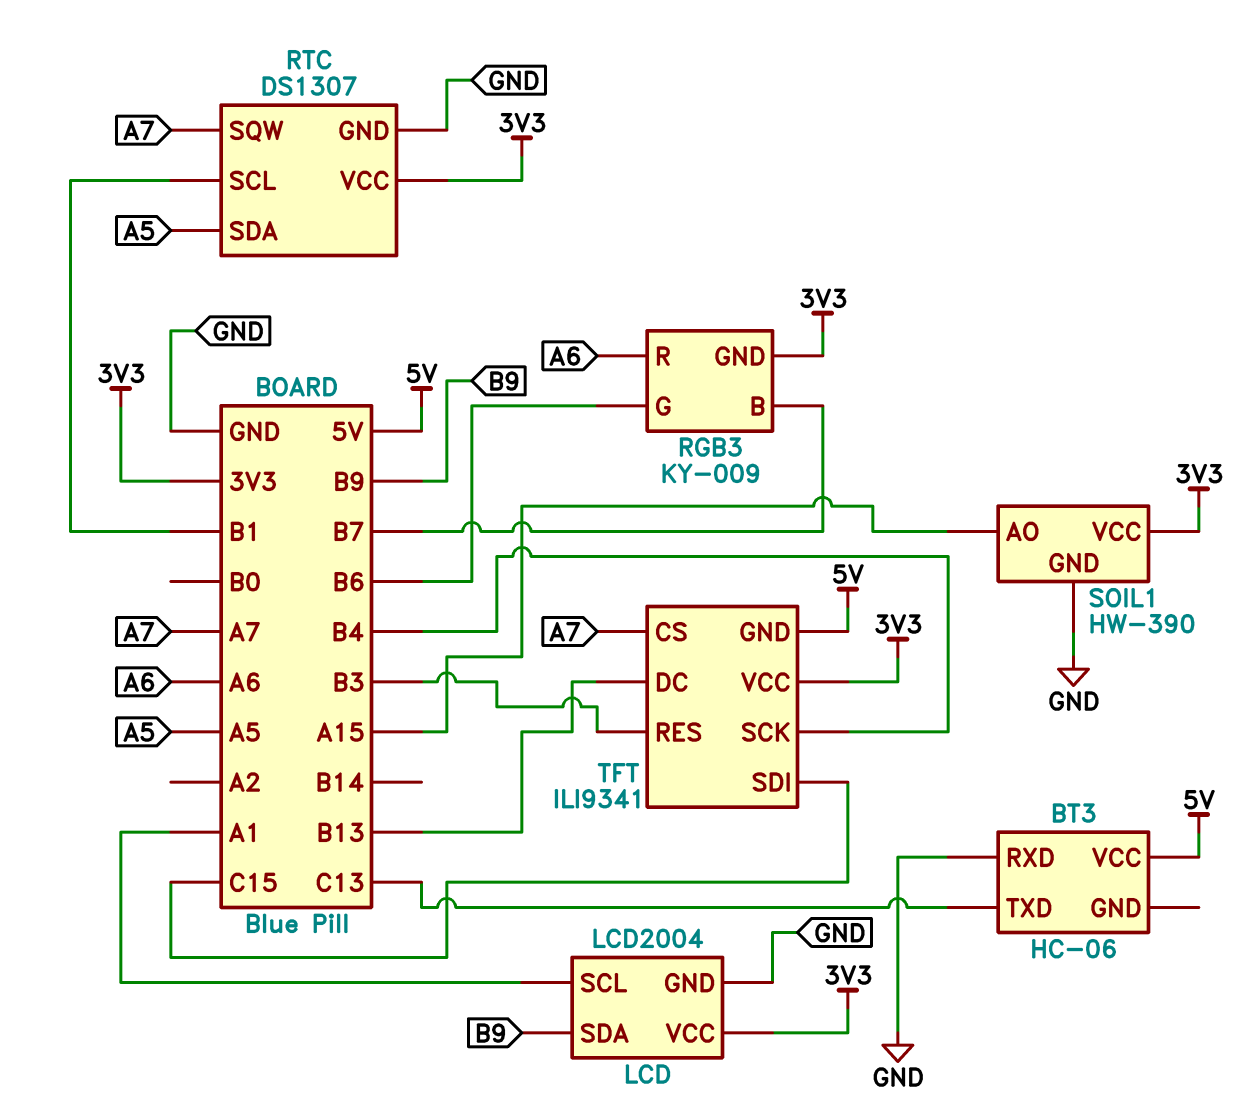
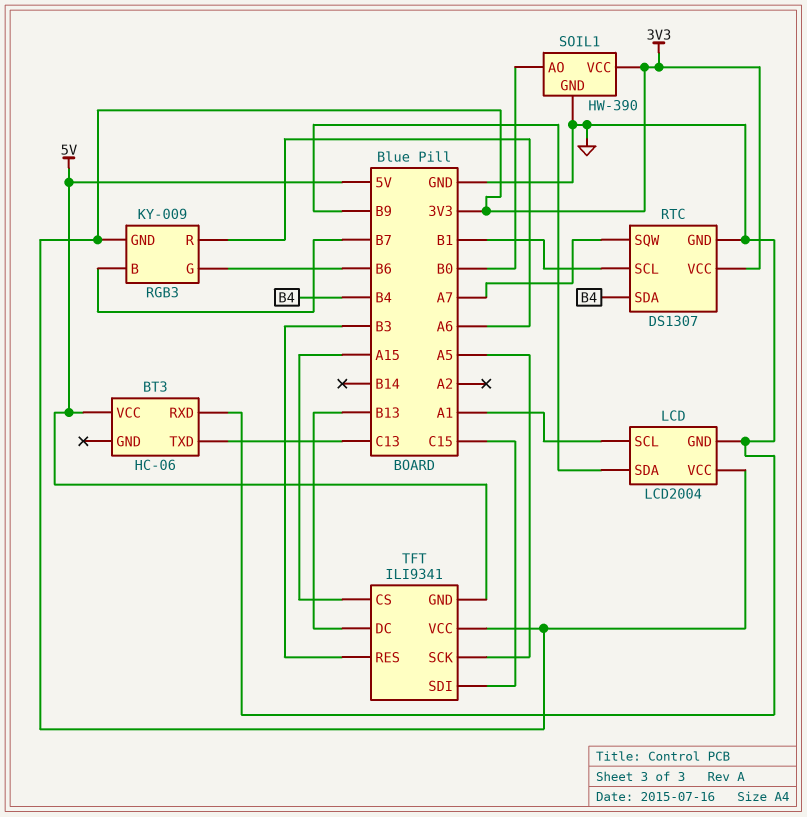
RTC pin SDA: A5 -> B4
SOIL1 pin AO: A15 -> B0
TFT pin CS: A7 -> A15
TFT pin SCK: B4 -> A5

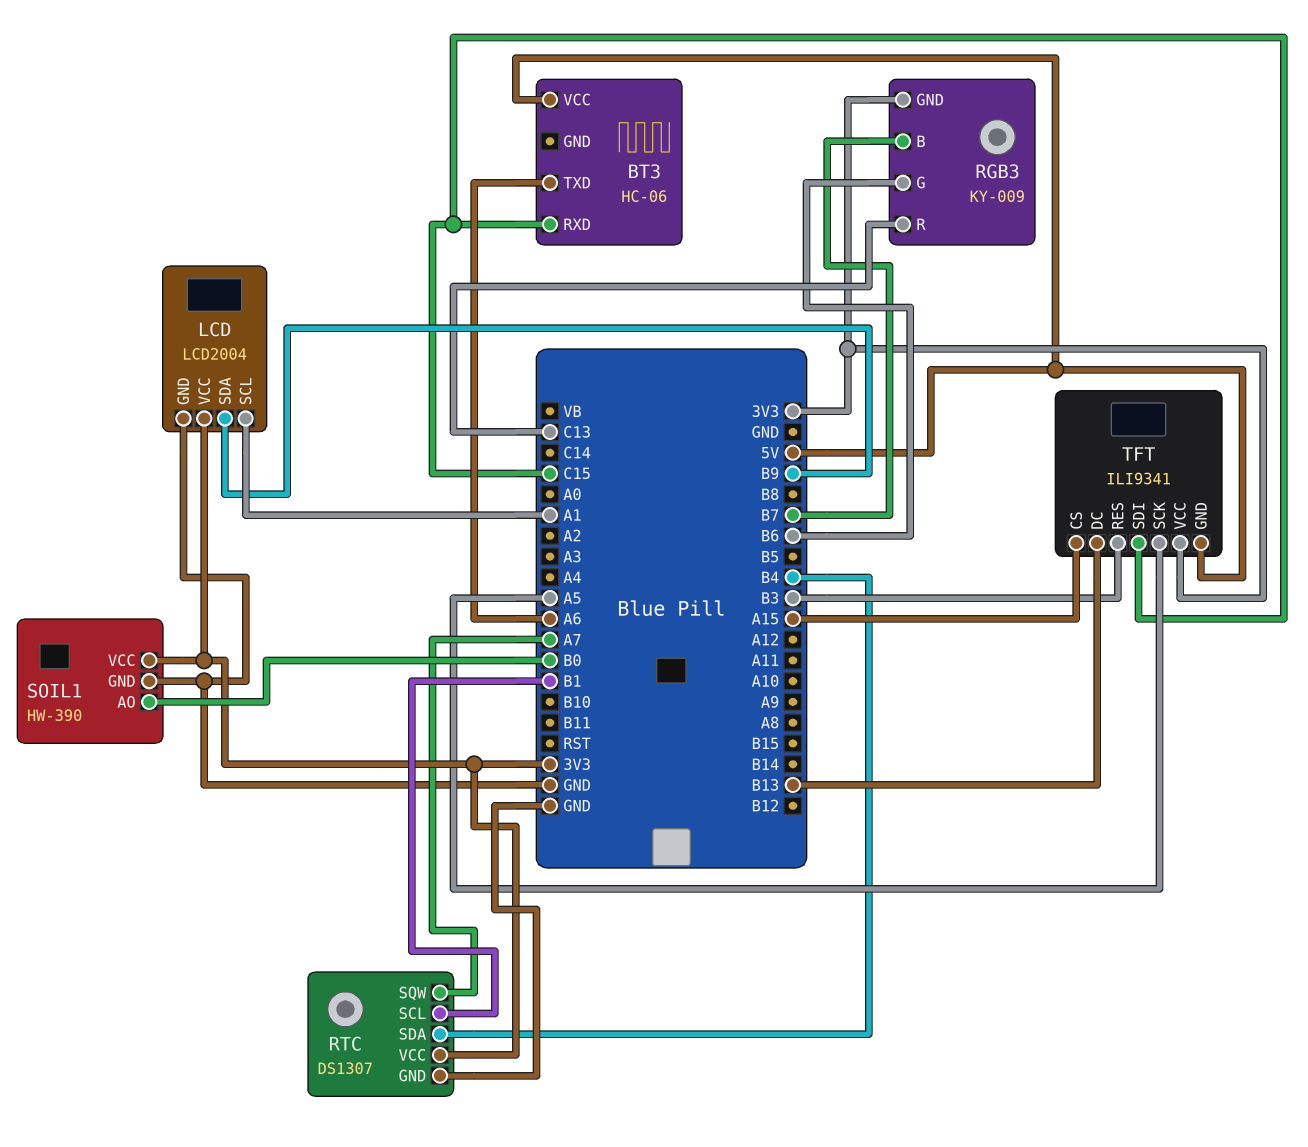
BT3 pin RXD: GND -> C15
BT3 pin TXD: C13 -> A6
RGB3 pin R: A6 -> C13

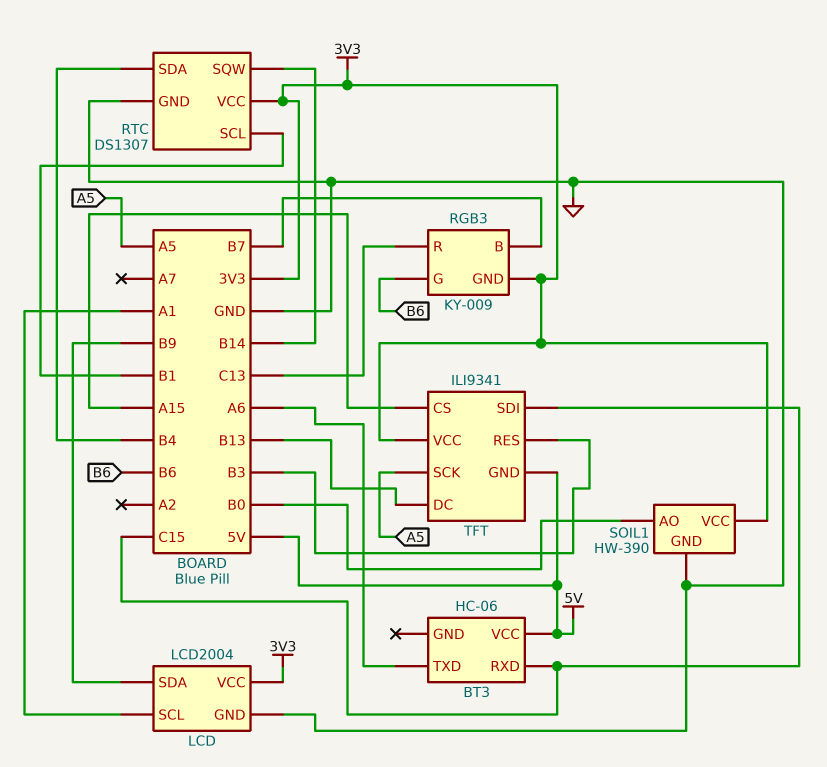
RTC pin SQW: A7 -> B14

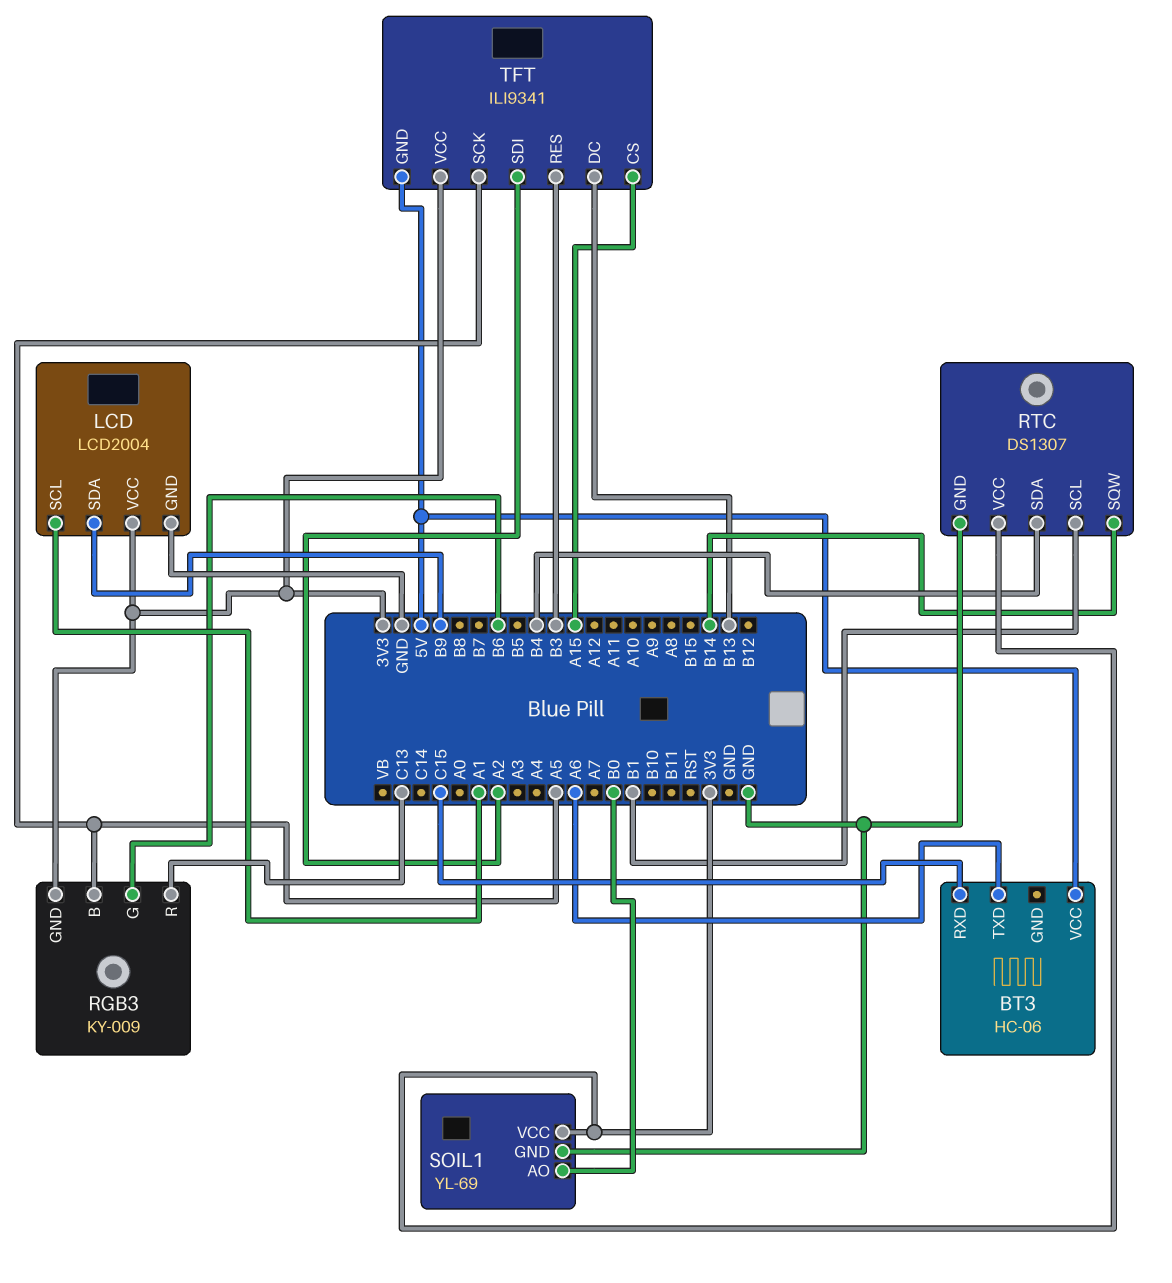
RGB3 pin B: B7 -> A5
SOIL1: HW-390 -> YL-69
TFT pin SDI: C15 -> A2

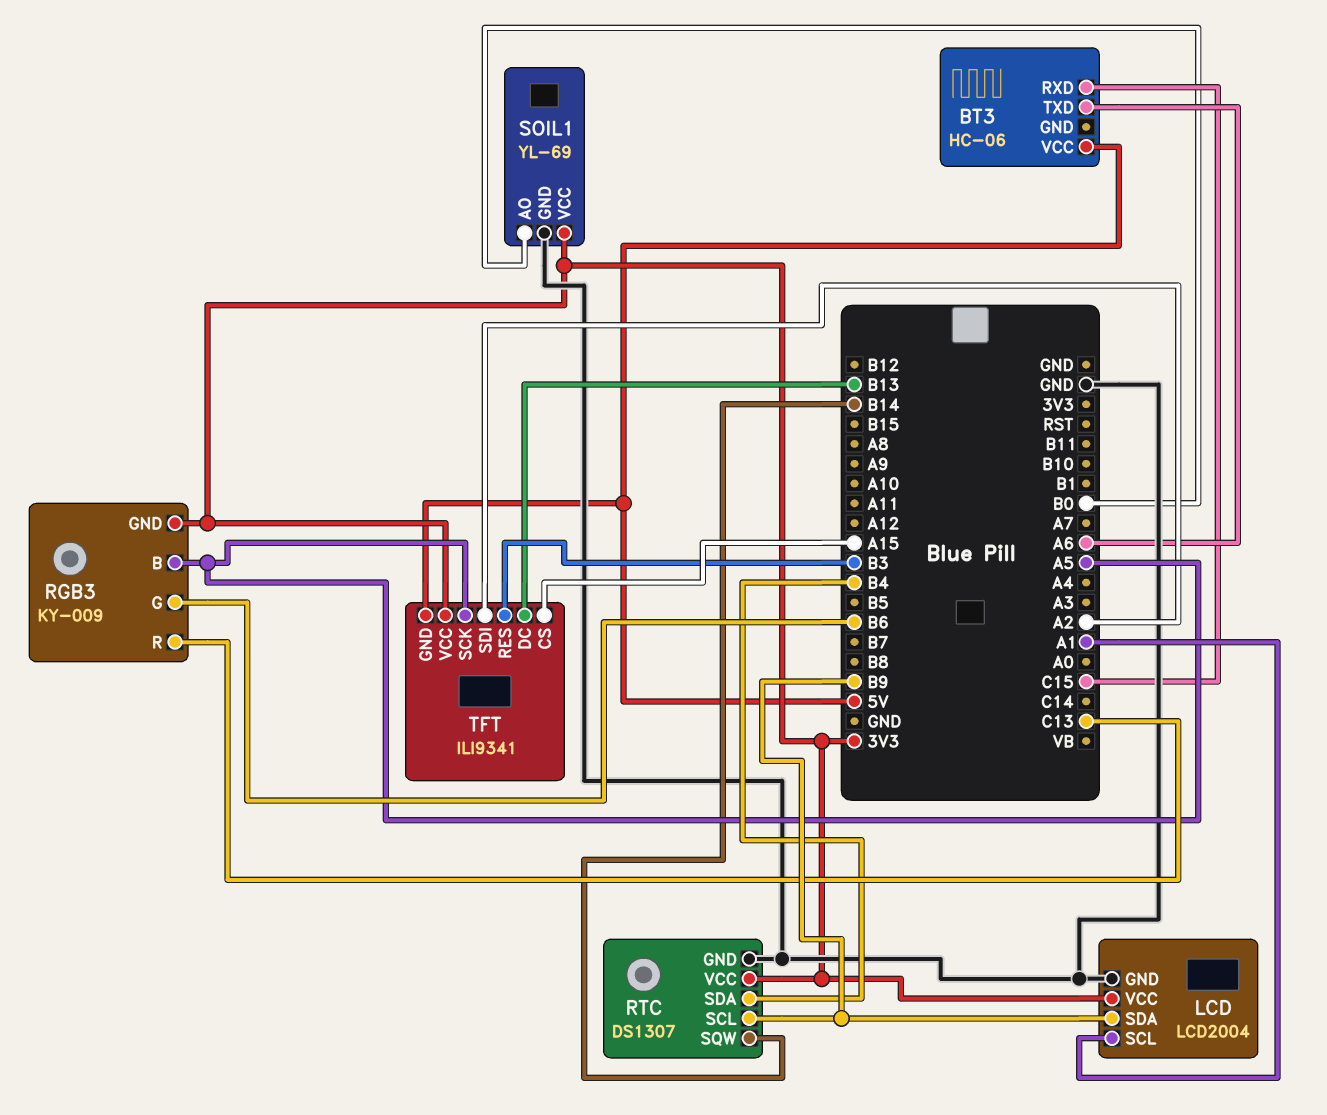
RTC pin SCL: B1 -> B9

